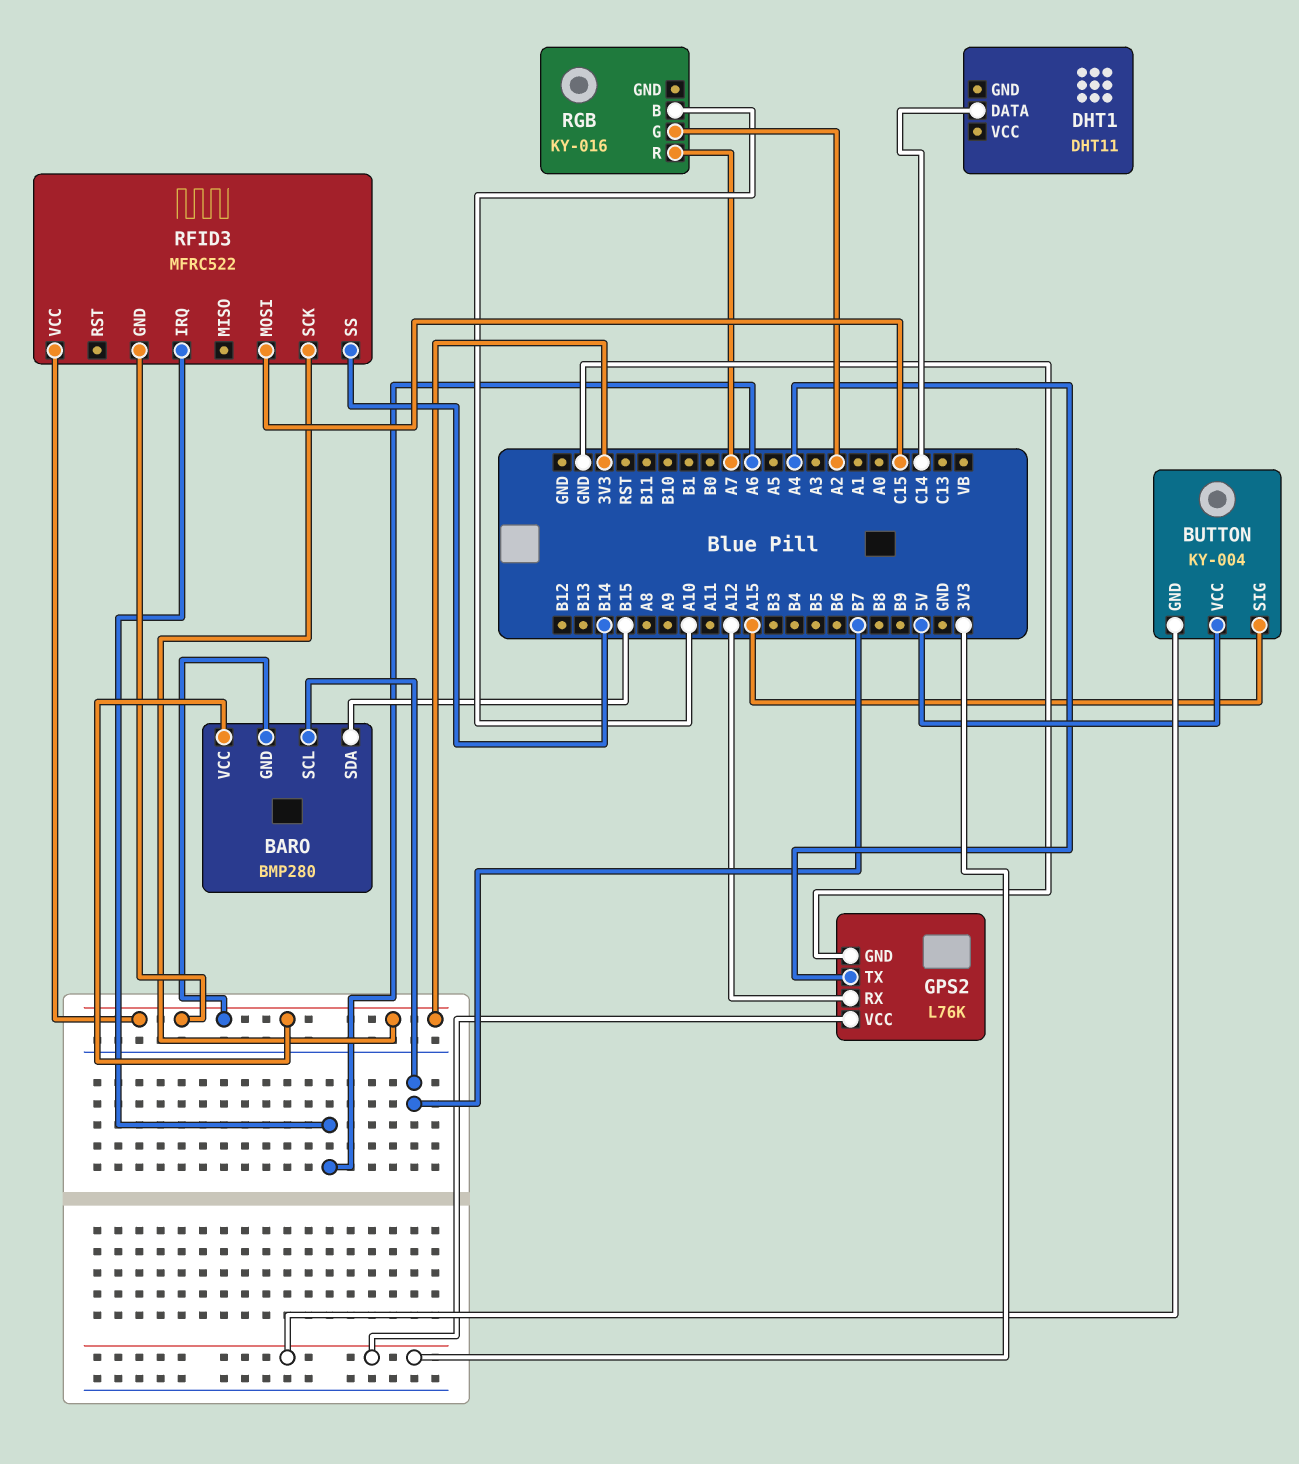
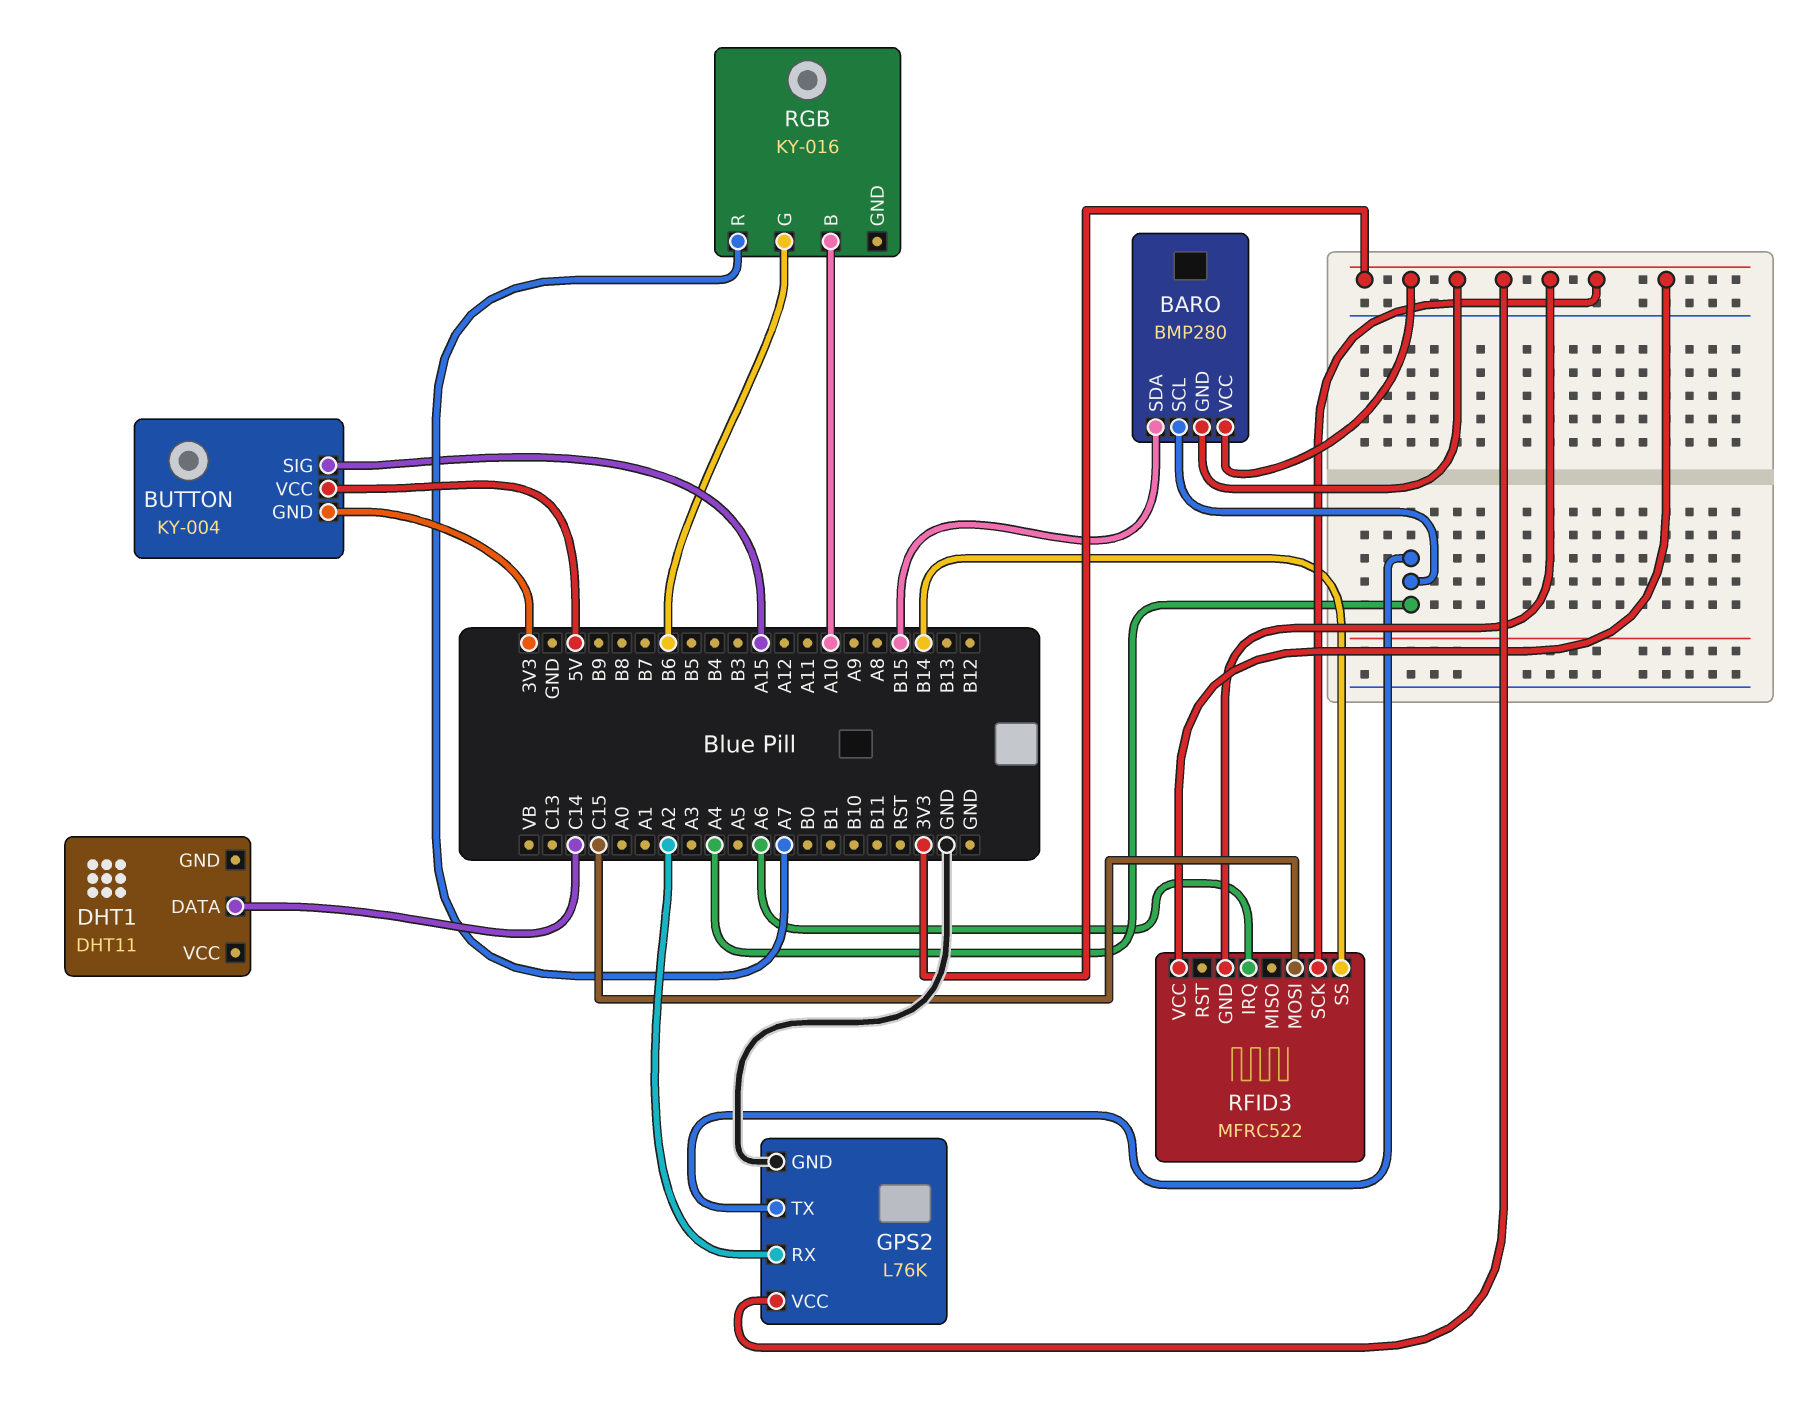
BARO pin SCL: B7 -> A4
GPS2 pin RX: A12 -> A2
RGB pin G: A2 -> B6

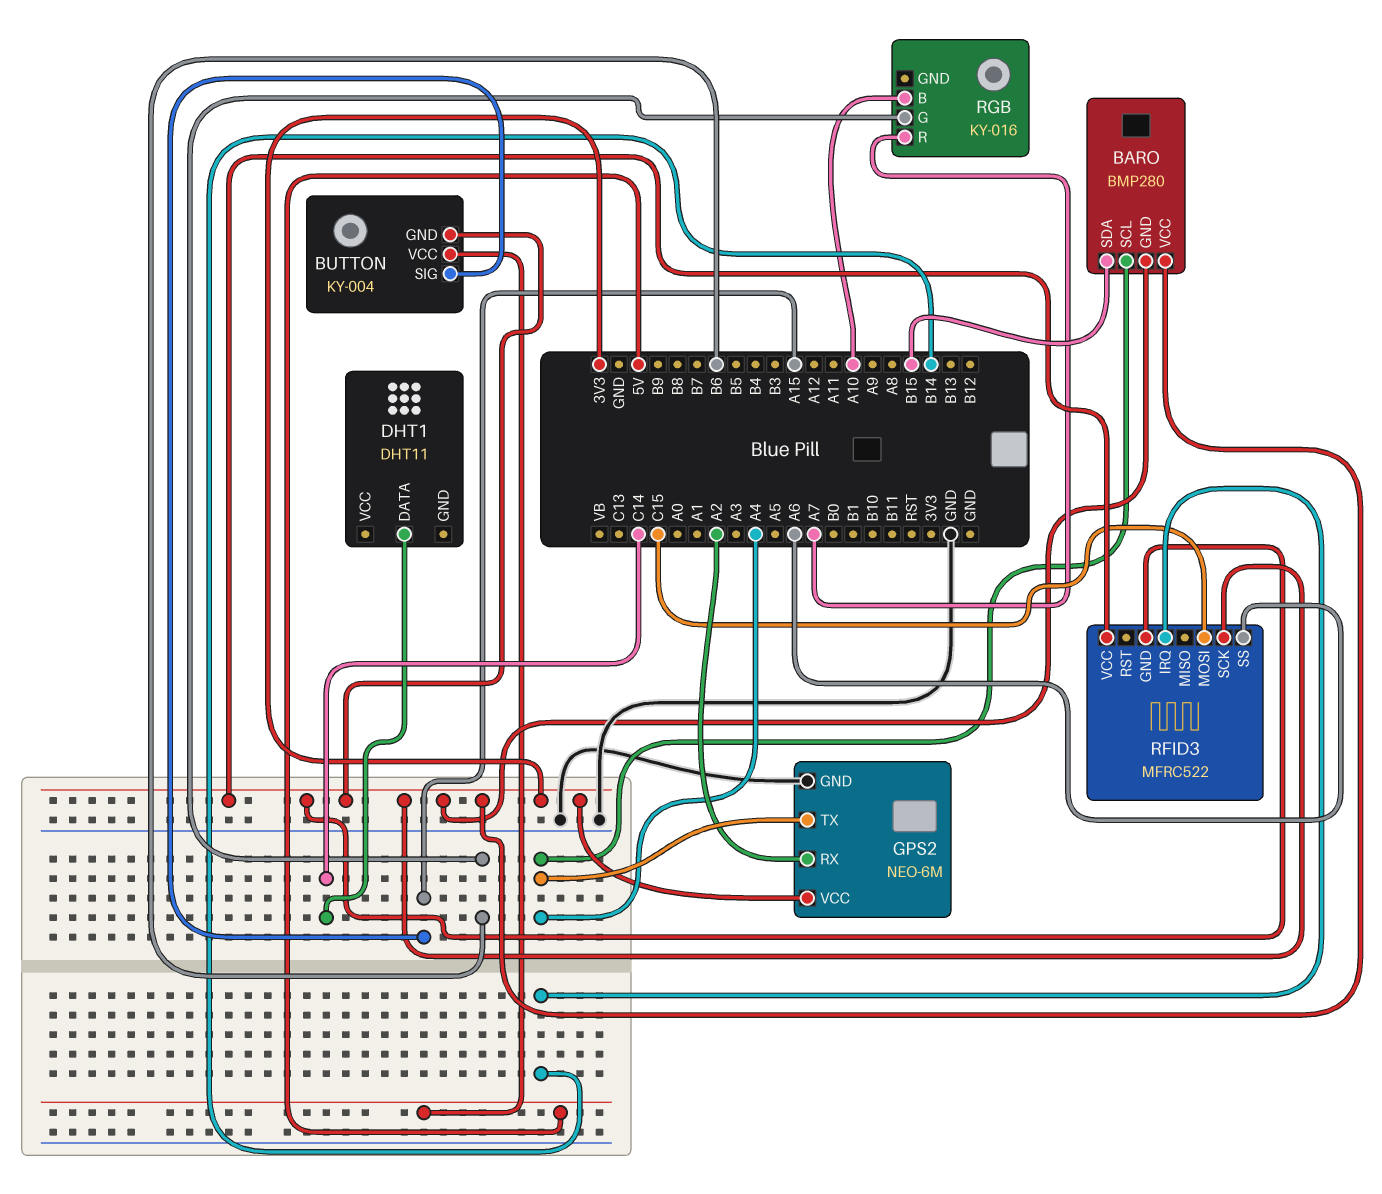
GPS2: L76K -> NEO-6M
RFID3 pin IRQ: A6 -> B14
RFID3 pin SS: B14 -> A6

